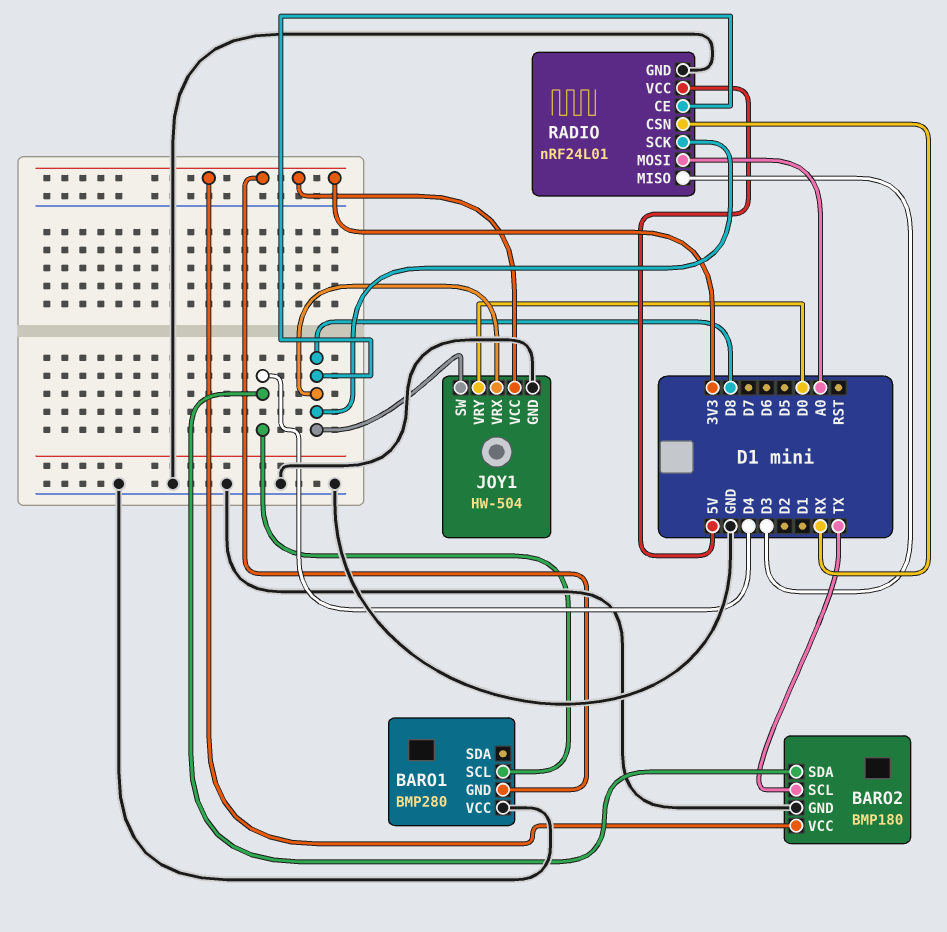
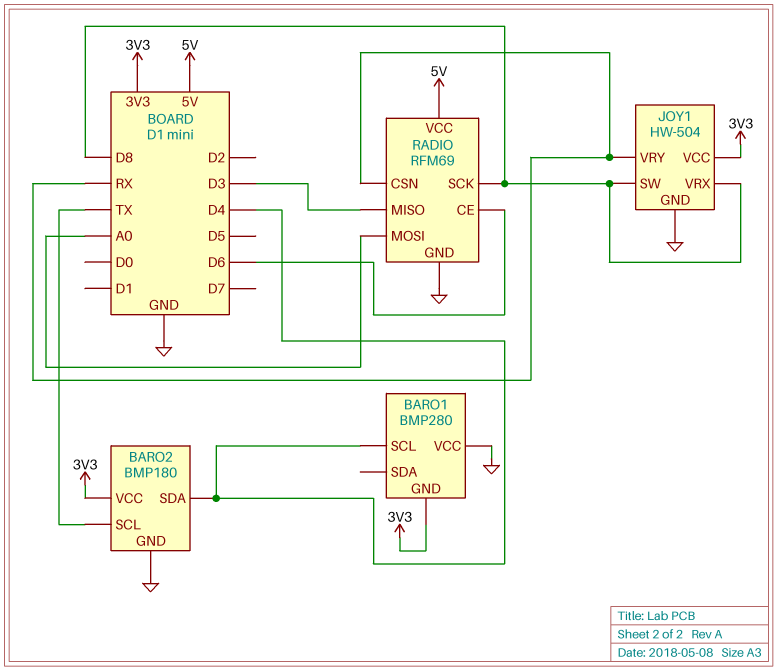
JOY1 pin VRY: D0 -> RX
RADIO: nRF24L01 -> RFM69
RADIO pin CE: D8 -> D6

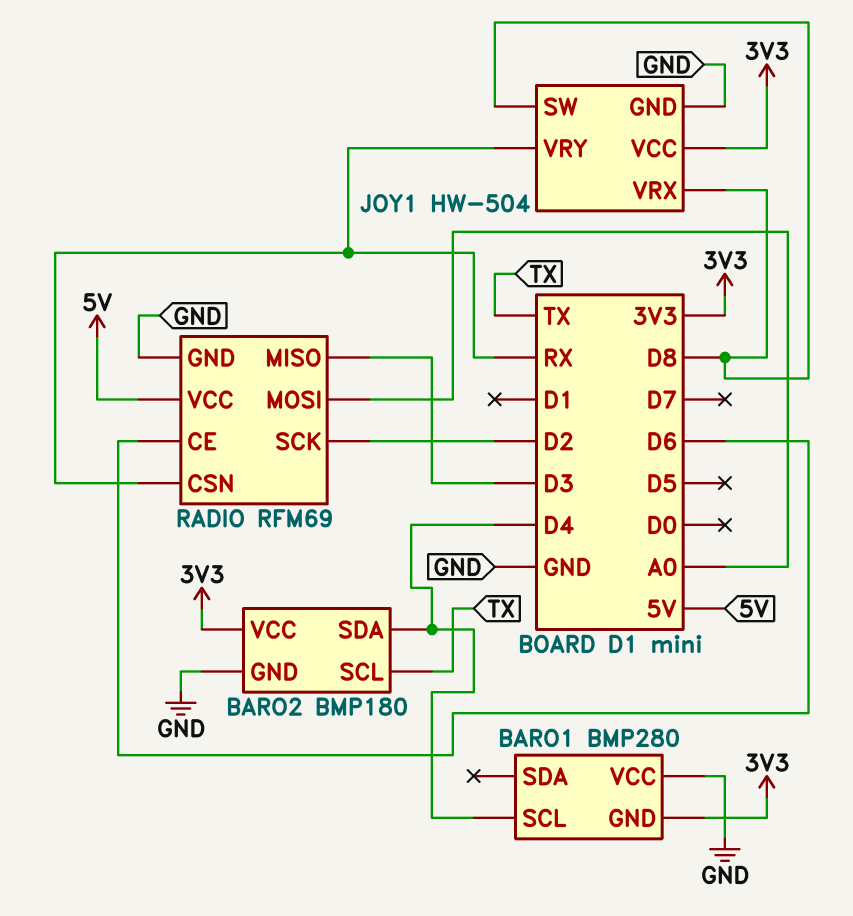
RADIO pin SCK: D8 -> D2

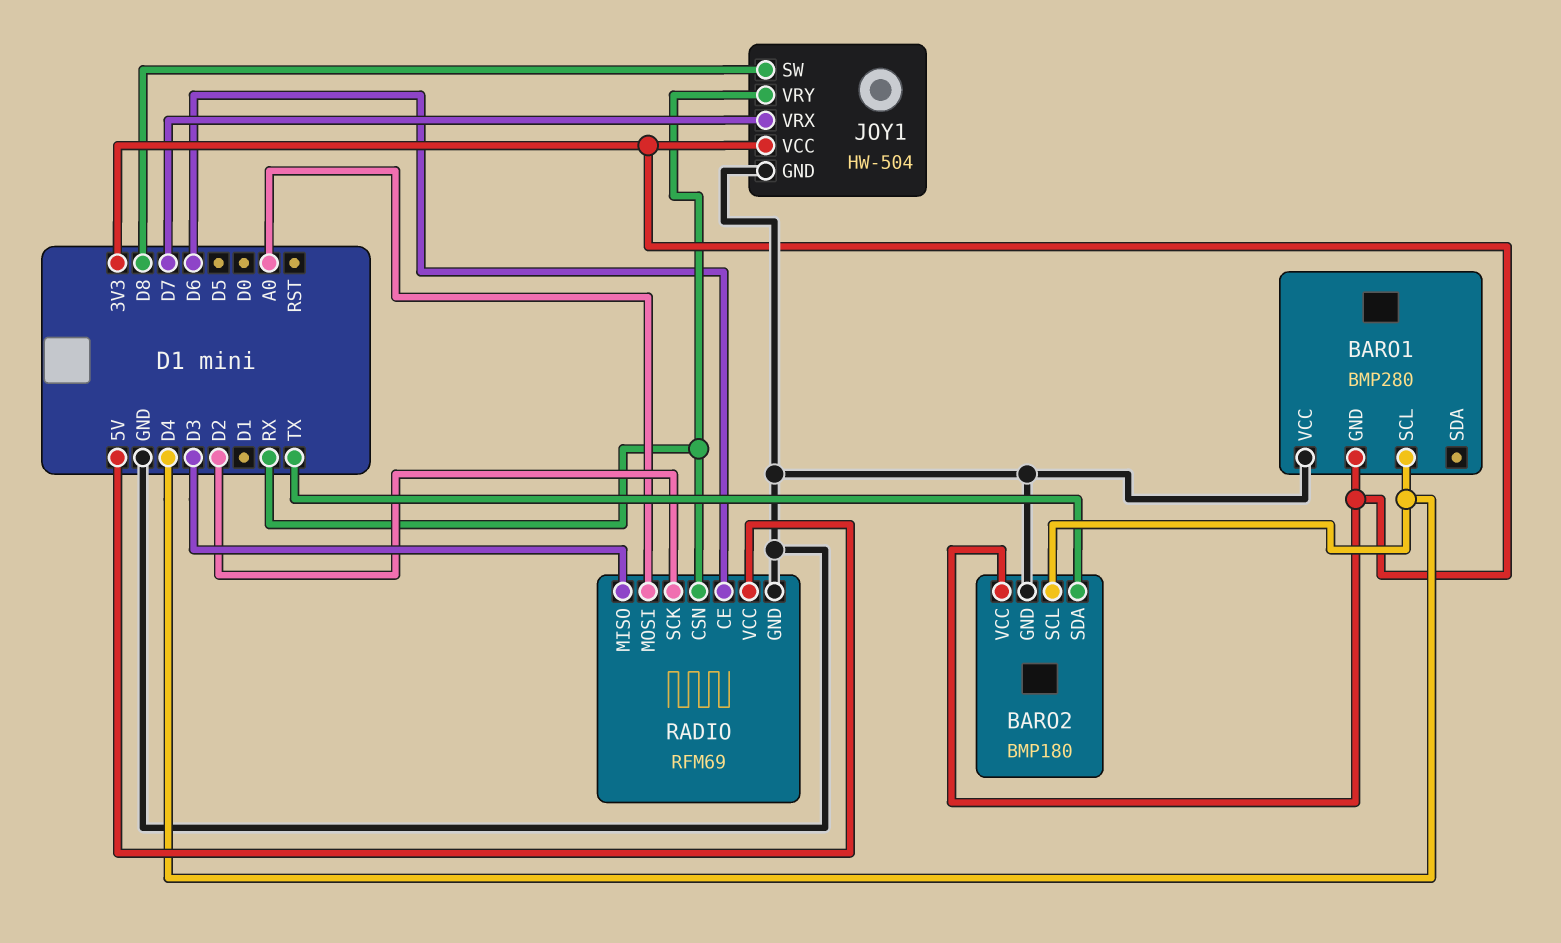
BARO2 pin SCL: TX -> D4
BARO2 pin SDA: D4 -> TX
JOY1 pin VRX: D8 -> D7

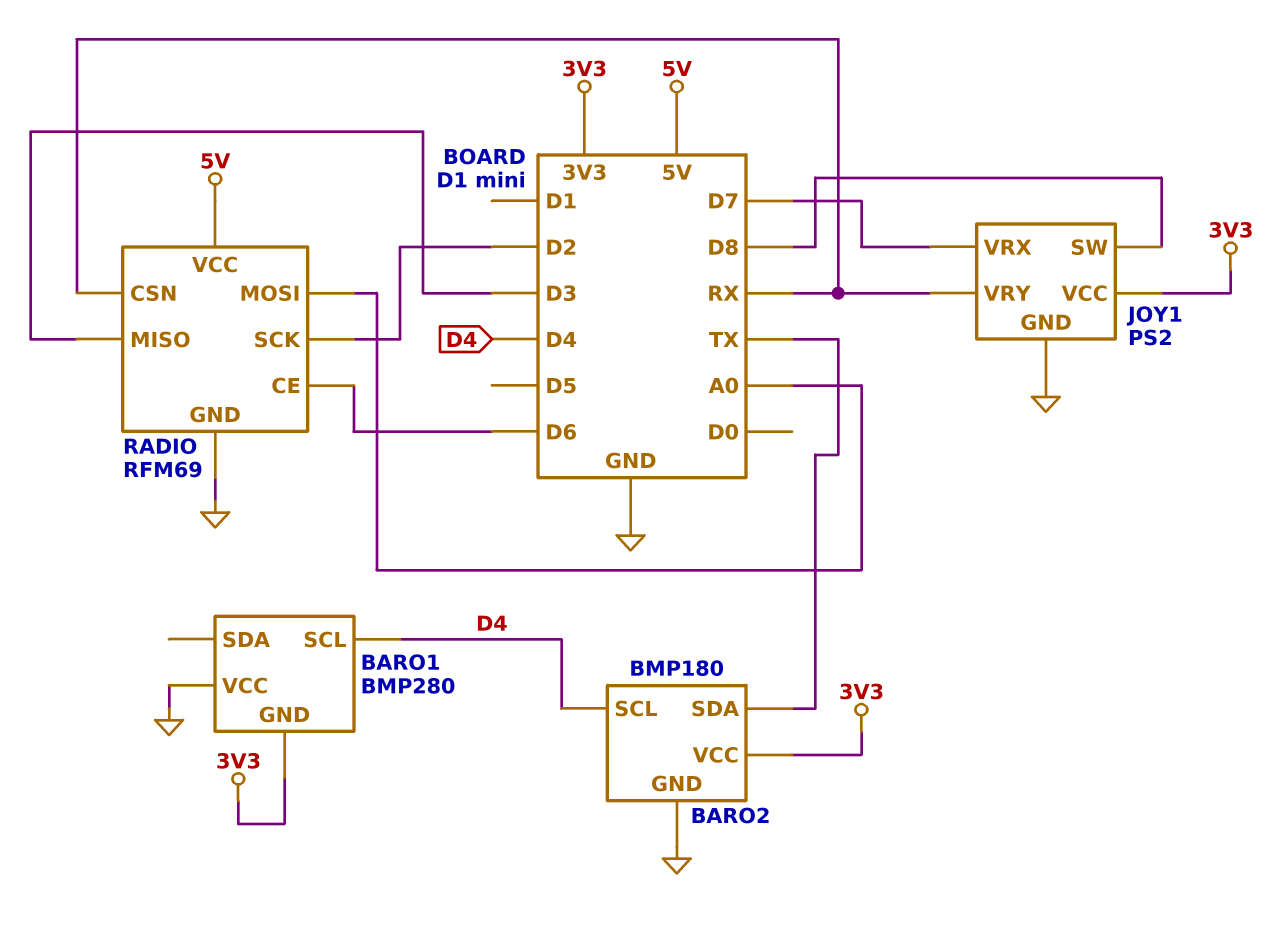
JOY1: HW-504 -> PS2

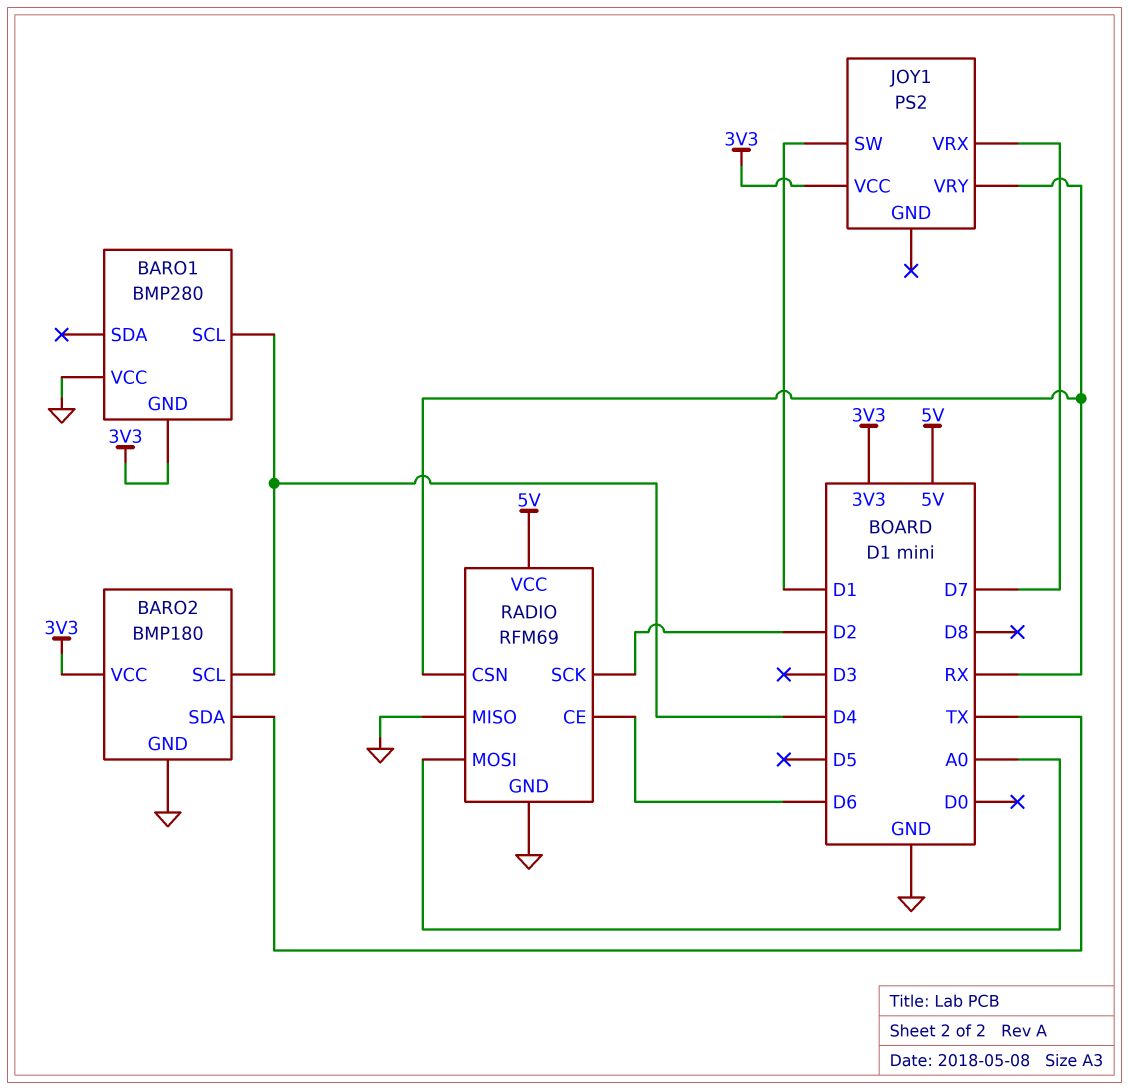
JOY1 pin GND: GND -> none
JOY1 pin SW: D8 -> D1
RADIO pin MISO: D3 -> GND

